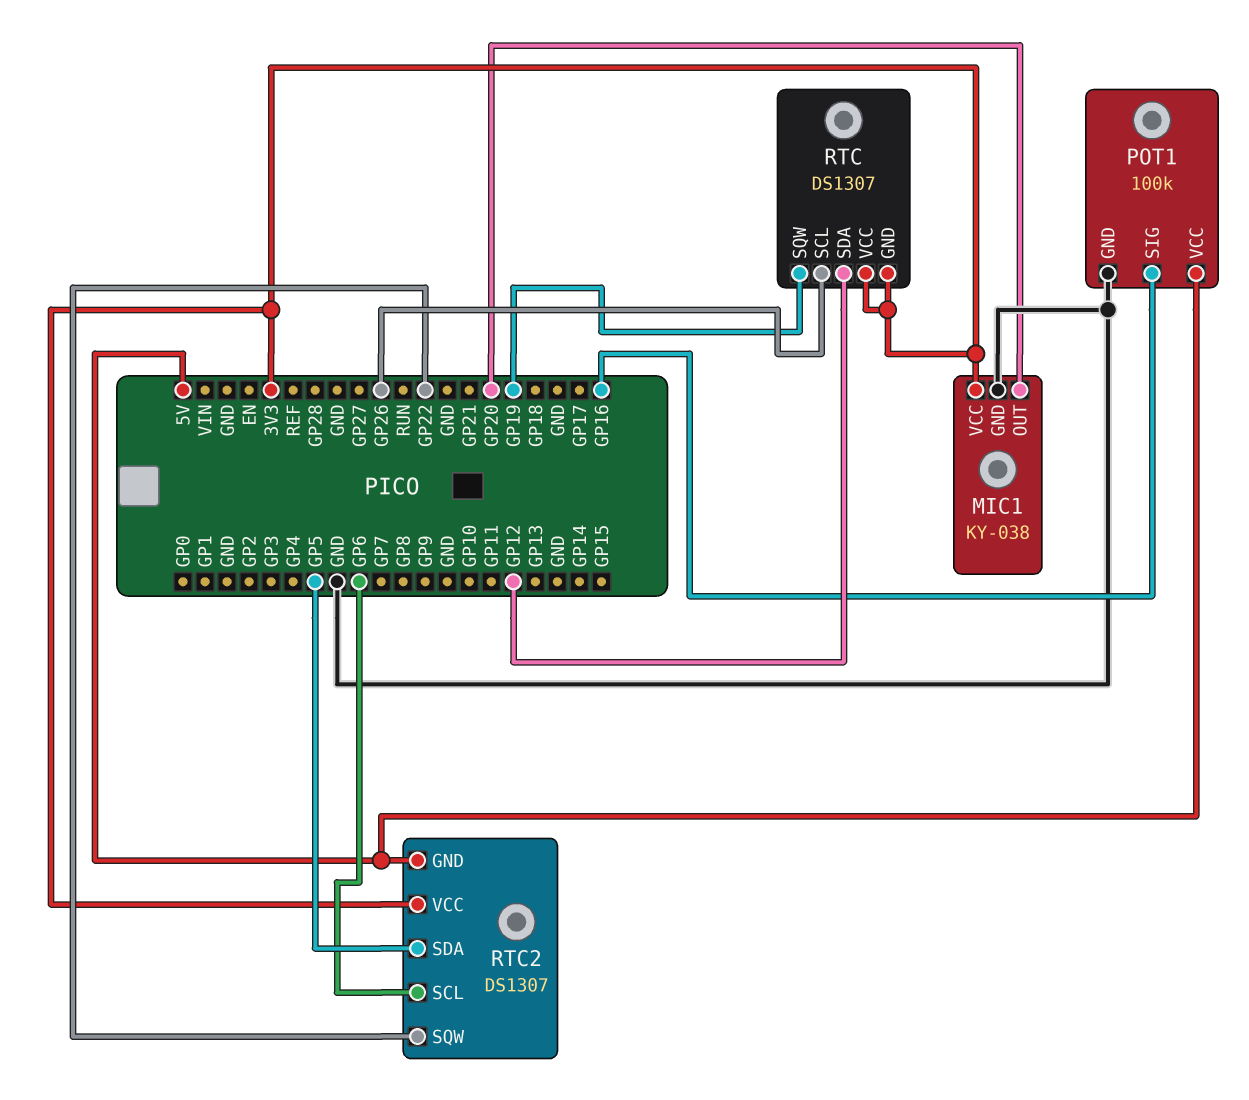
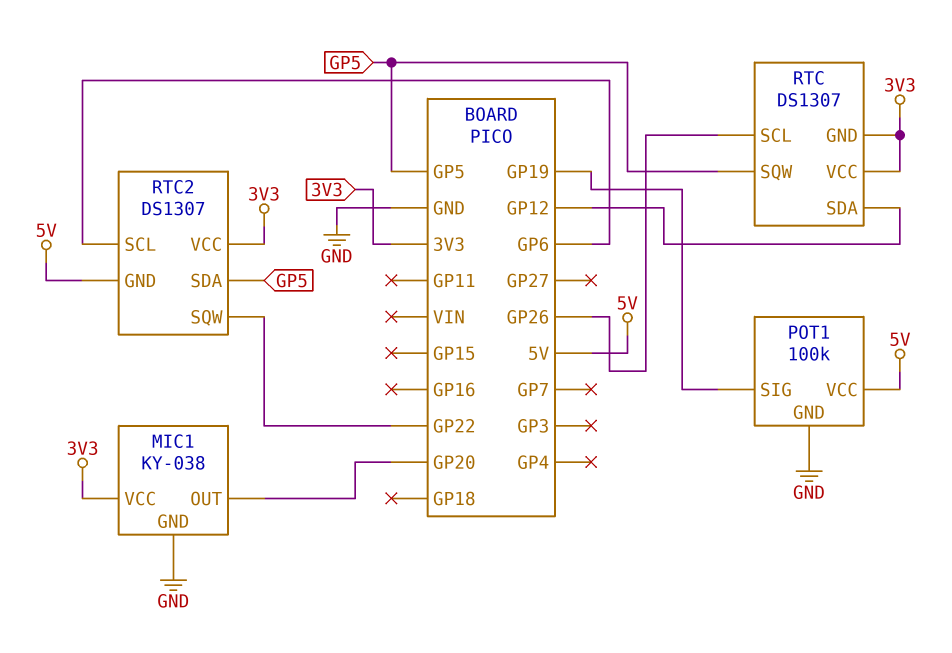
POT1 pin SIG: GP16 -> GP19
RTC pin SQW: GP19 -> GP5

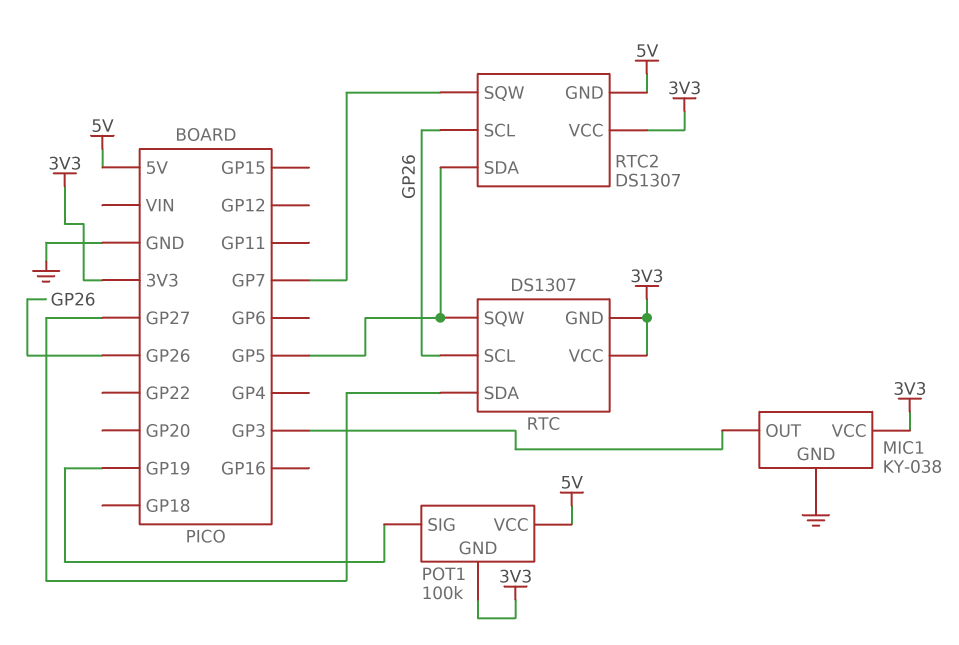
MIC1 pin OUT: GP20 -> GP3
POT1 pin GND: GND -> 3V3
RTC pin SDA: GP12 -> GP27
RTC2 pin SCL: GP6 -> GP26
RTC2 pin SQW: GP22 -> GP7

